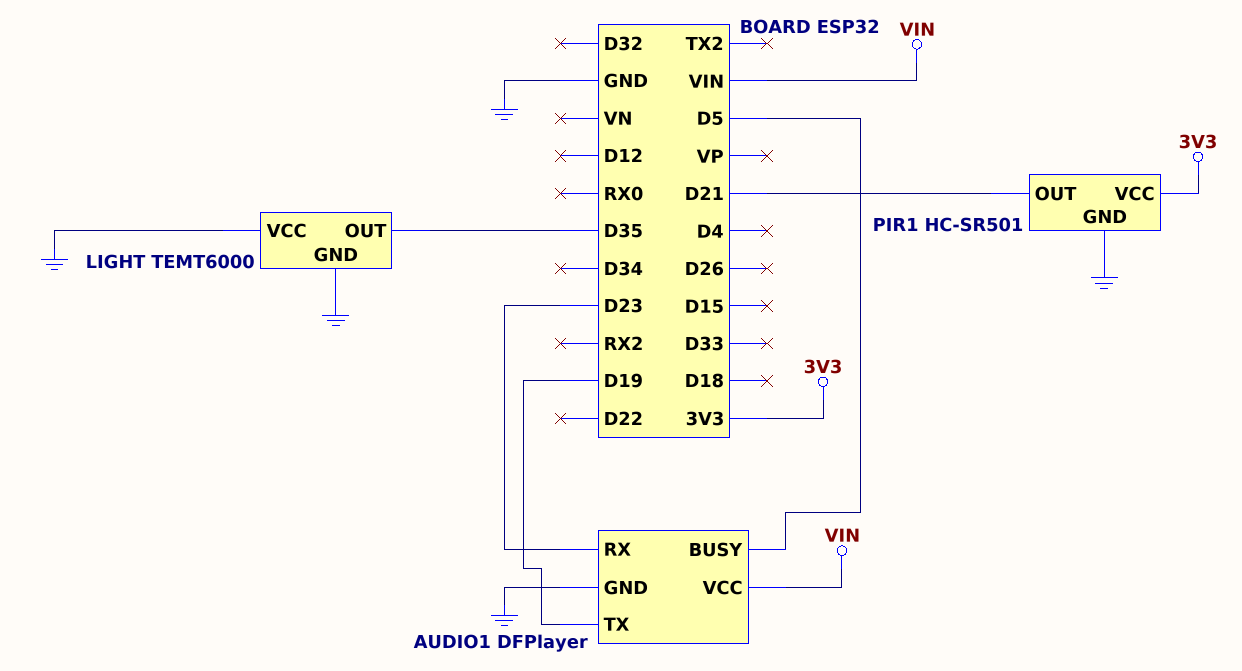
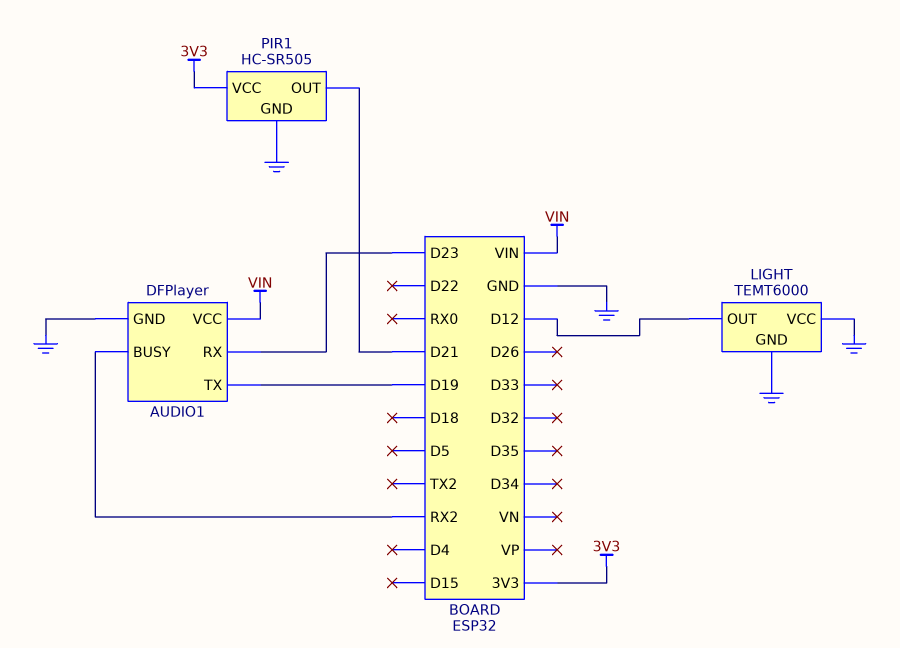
AUDIO1 pin BUSY: D5 -> RX2
LIGHT pin OUT: D35 -> D12
PIR1: HC-SR501 -> HC-SR505

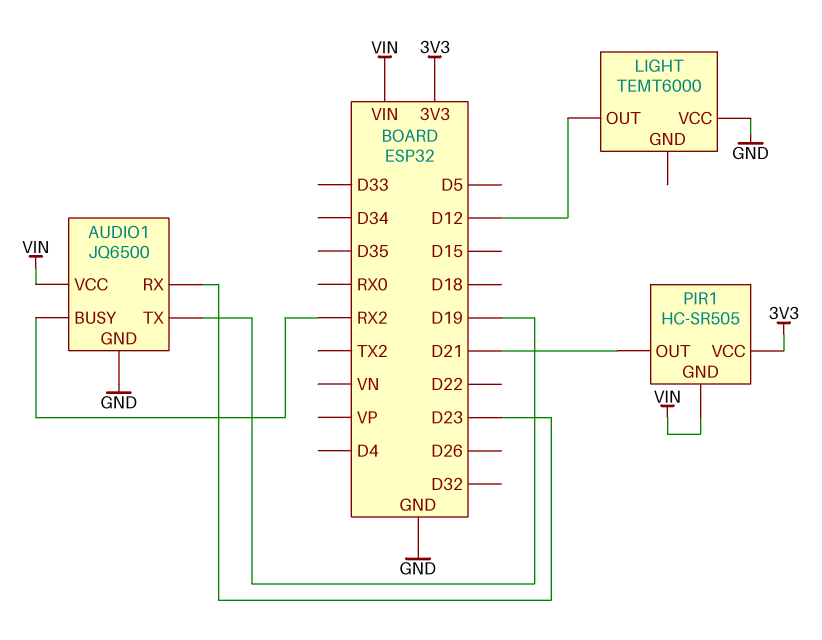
AUDIO1: DFPlayer -> JQ6500
LIGHT pin GND: GND -> none
PIR1 pin GND: GND -> VIN

